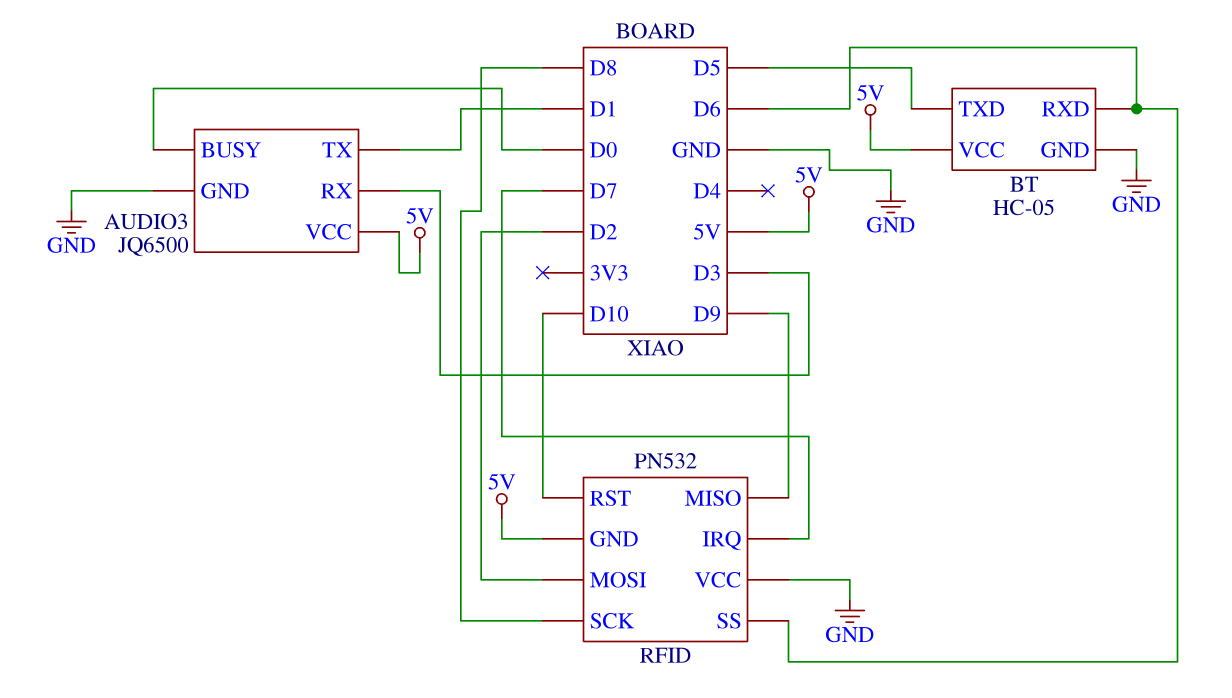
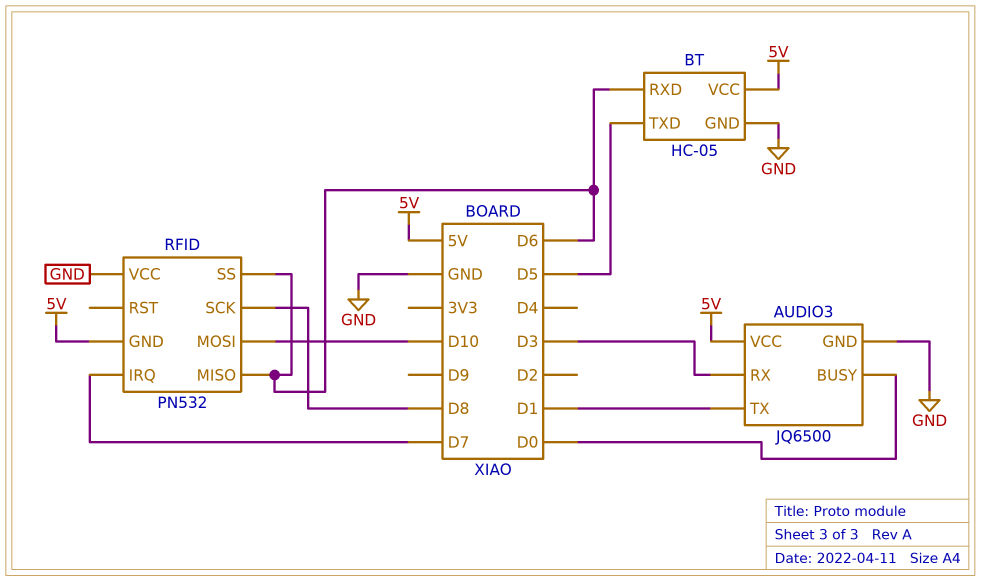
RFID pin MISO: D9 -> D6
RFID pin MOSI: D2 -> D10
RFID pin RST: D10 -> none

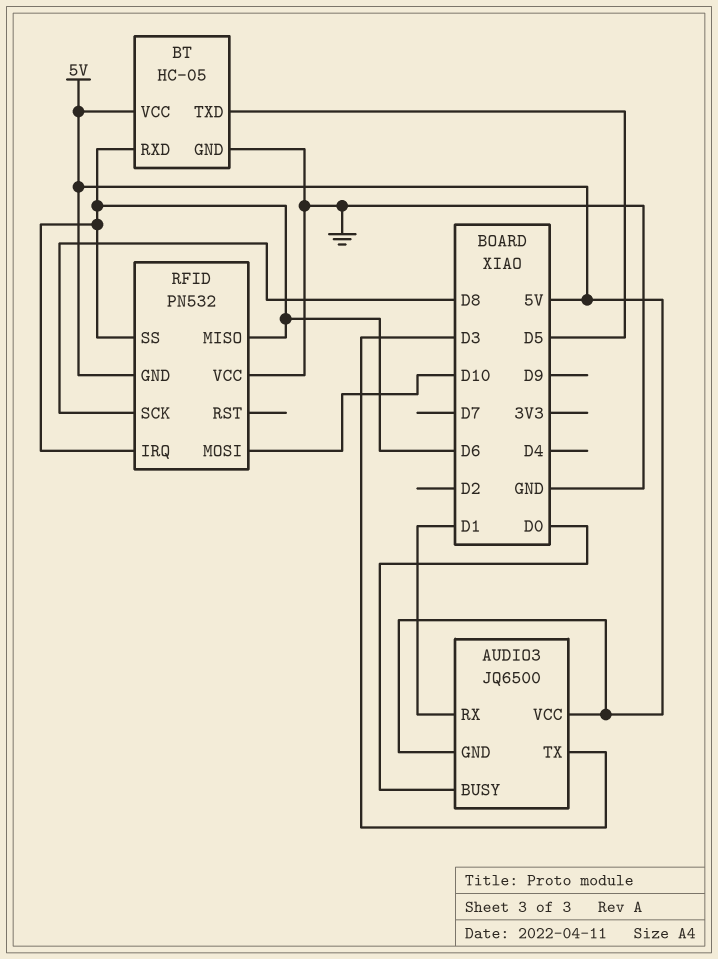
AUDIO3 pin GND: GND -> 5V
AUDIO3 pin RX: D3 -> D1
AUDIO3 pin TX: D1 -> D3
RFID pin IRQ: D7 -> D6

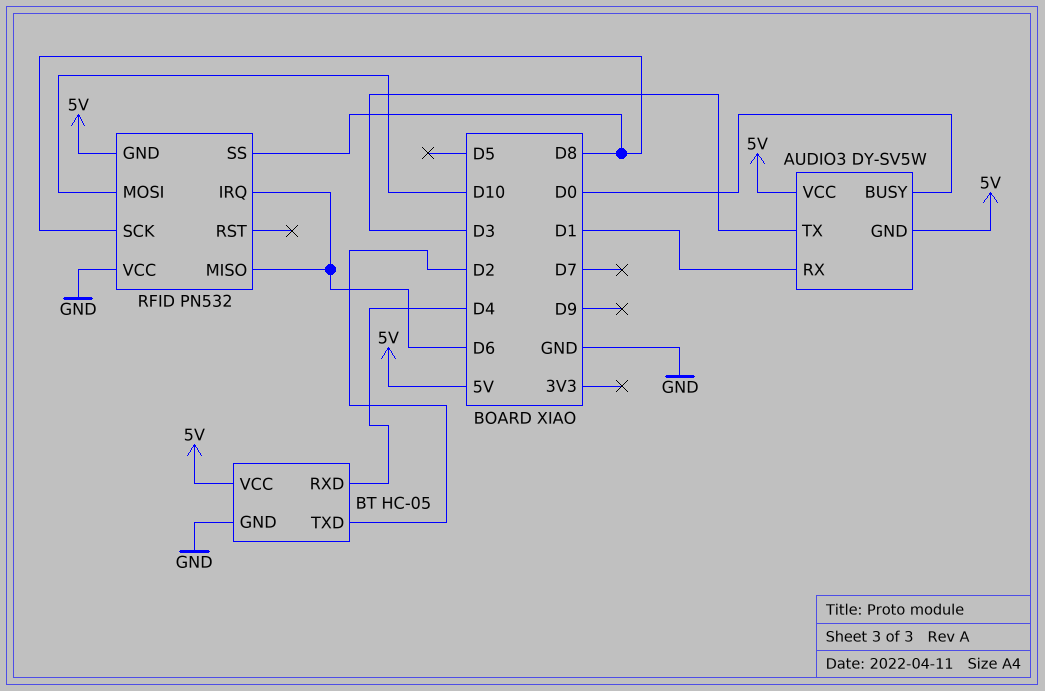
AUDIO3: JQ6500 -> DY-SV5W
BT pin RXD: D6 -> D4
BT pin TXD: D5 -> D2
RFID pin SS: D6 -> D8

